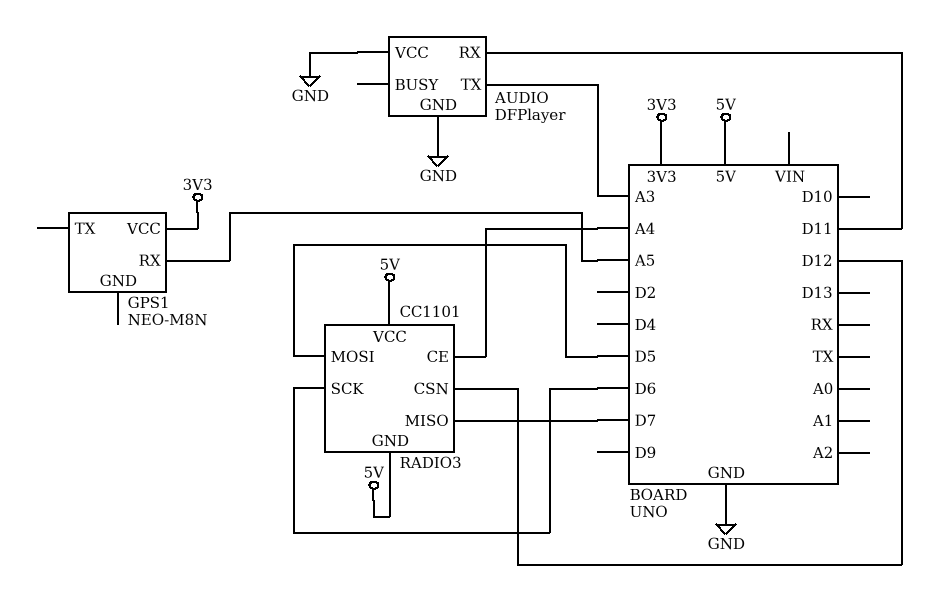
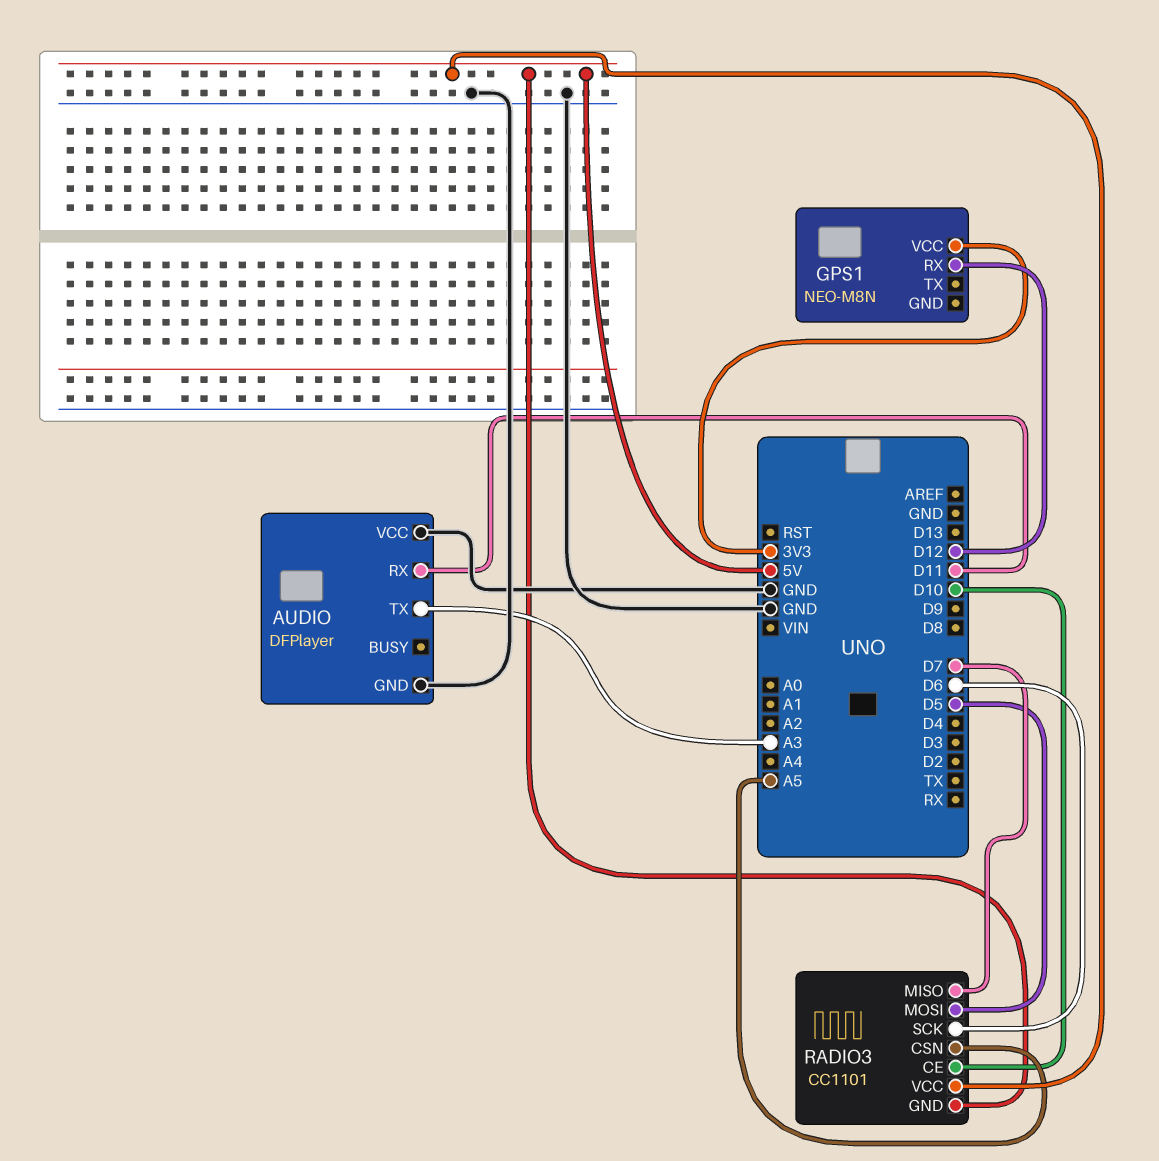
GPS1 pin RX: A5 -> D12
RADIO3 pin CE: A4 -> D10
RADIO3 pin CSN: D12 -> A5

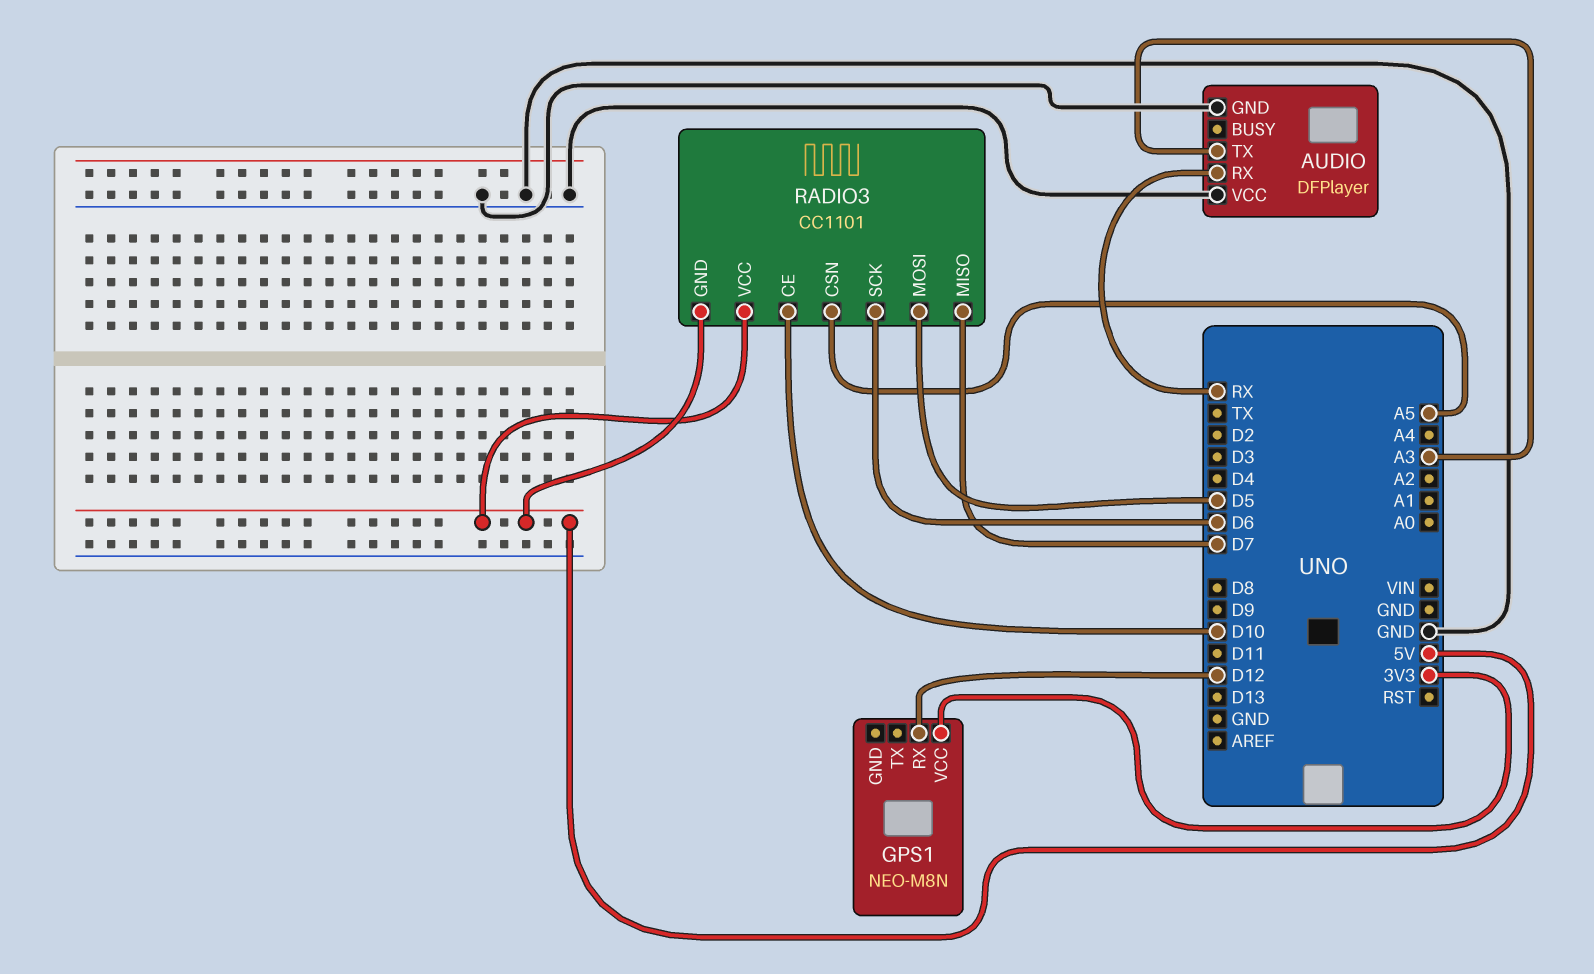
AUDIO pin RX: D11 -> RX

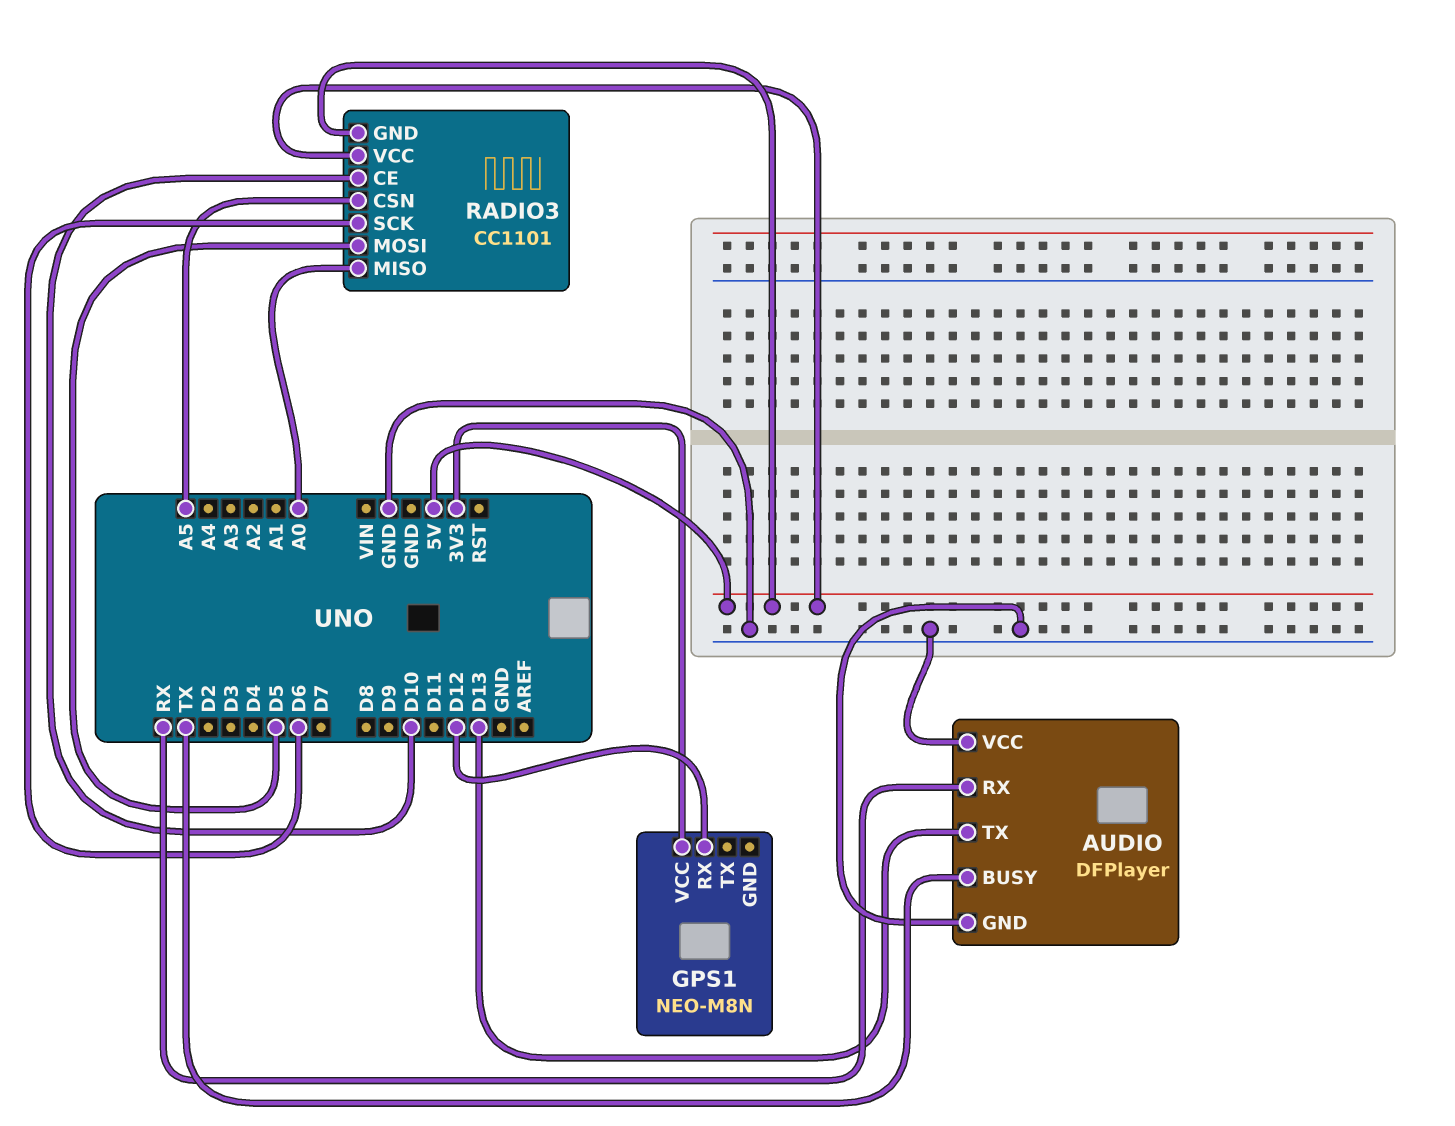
AUDIO pin BUSY: none -> TX
AUDIO pin TX: A3 -> D13
RADIO3 pin MISO: D7 -> A0

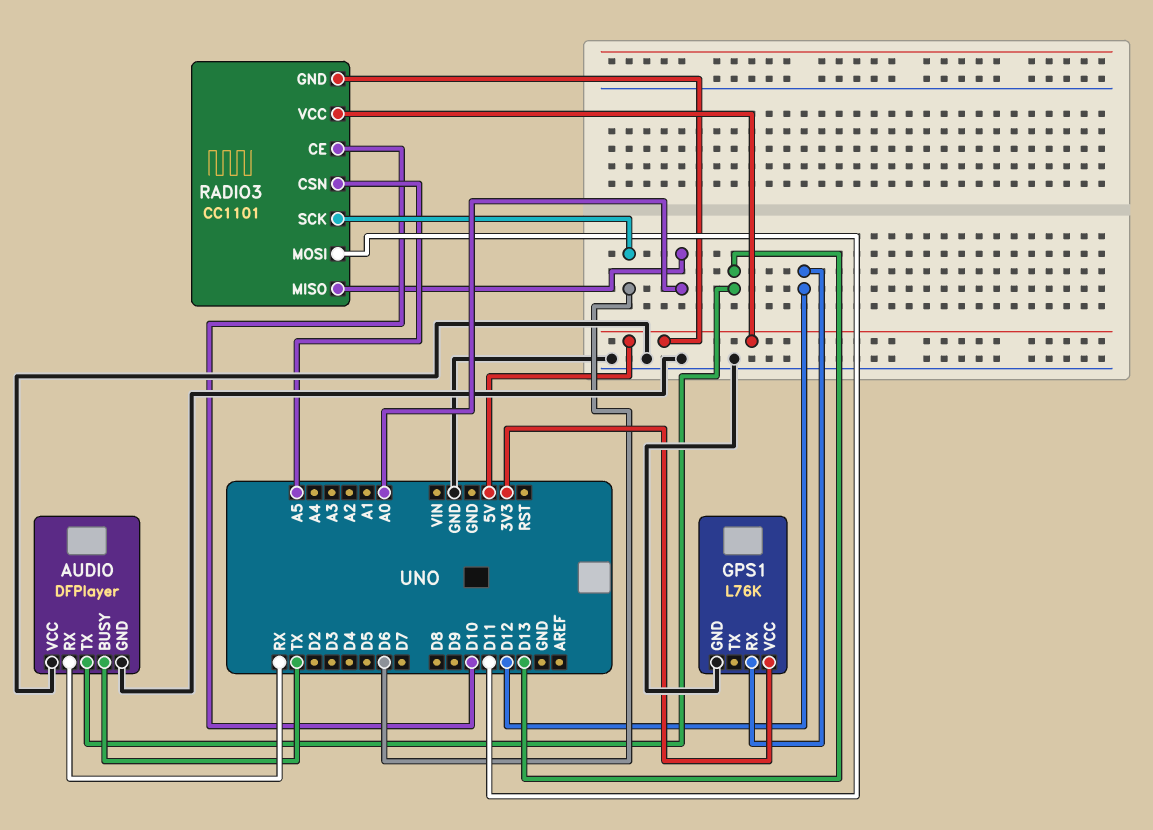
GPS1: NEO-M8N -> L76K
GPS1 pin GND: none -> GND
RADIO3 pin MOSI: D5 -> D11

